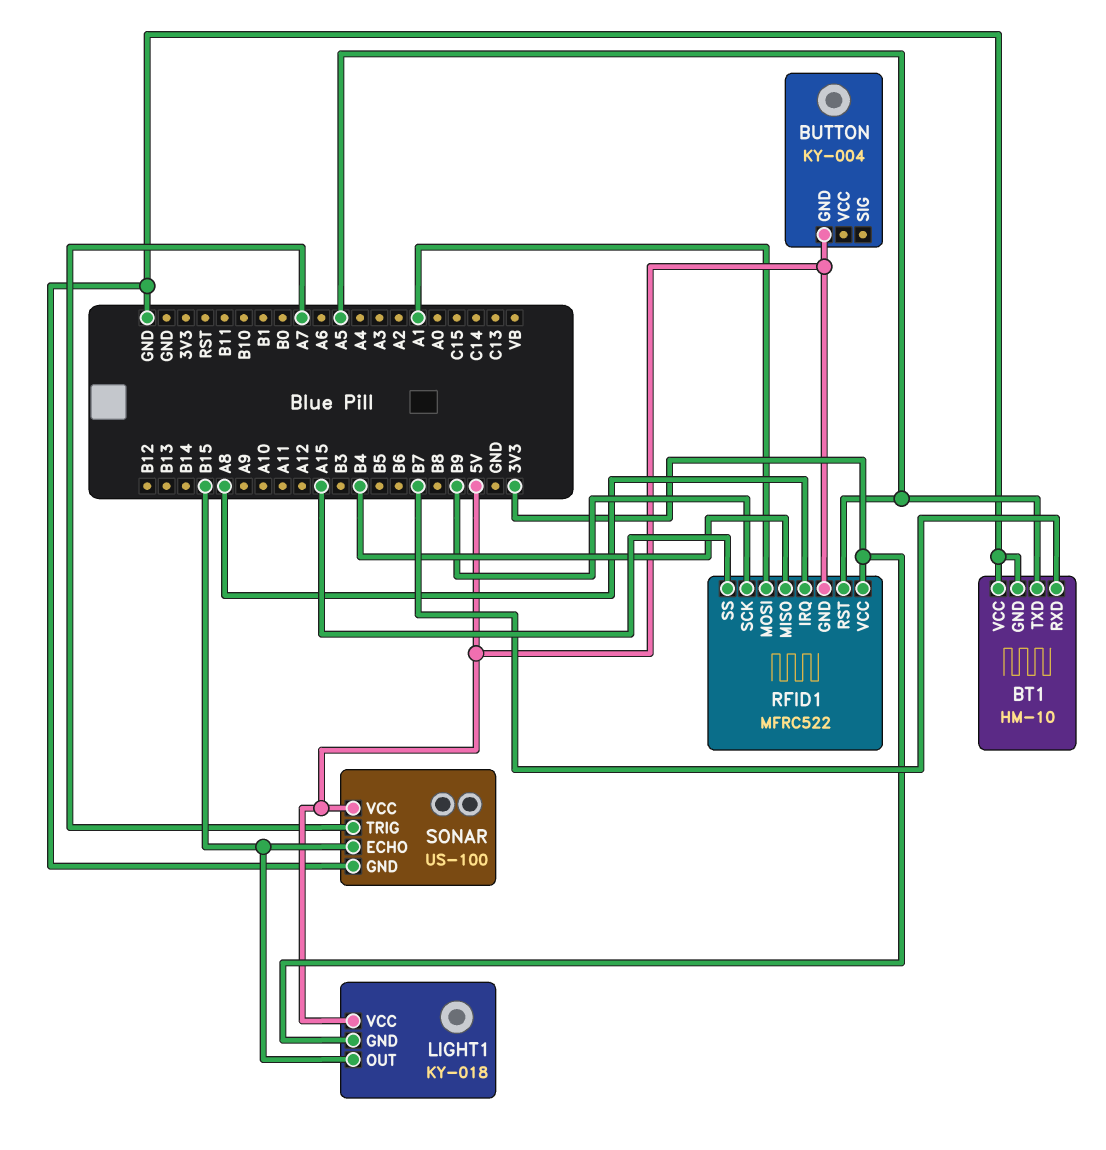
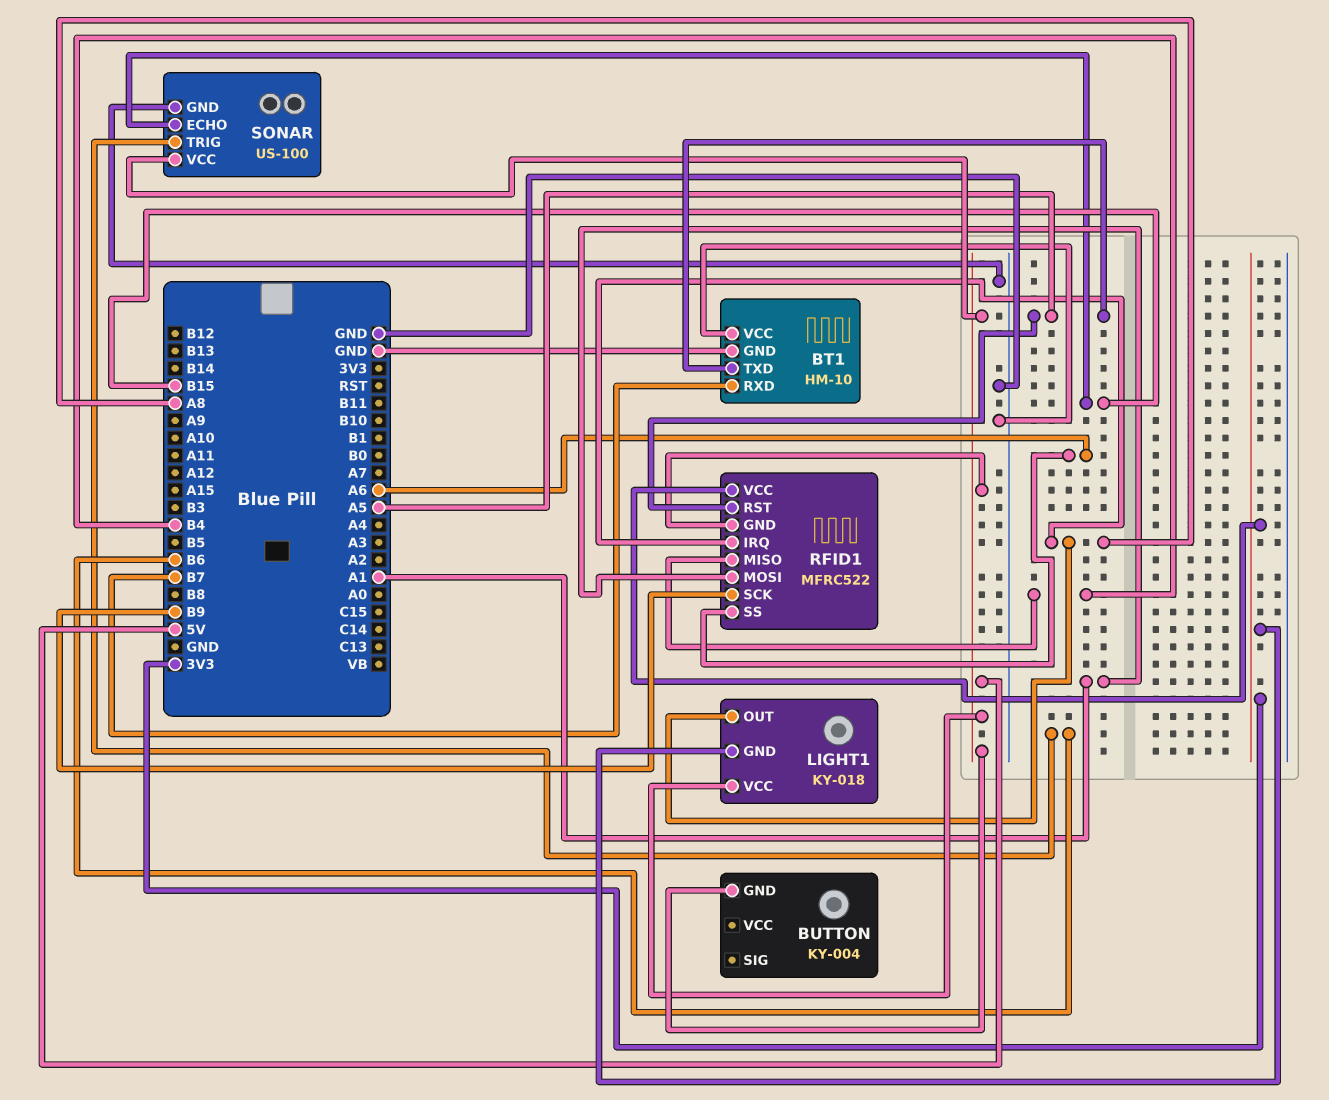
LIGHT1 pin OUT: B15 -> A8
RFID1 pin SS: A15 -> A6
SONAR pin TRIG: A7 -> B6

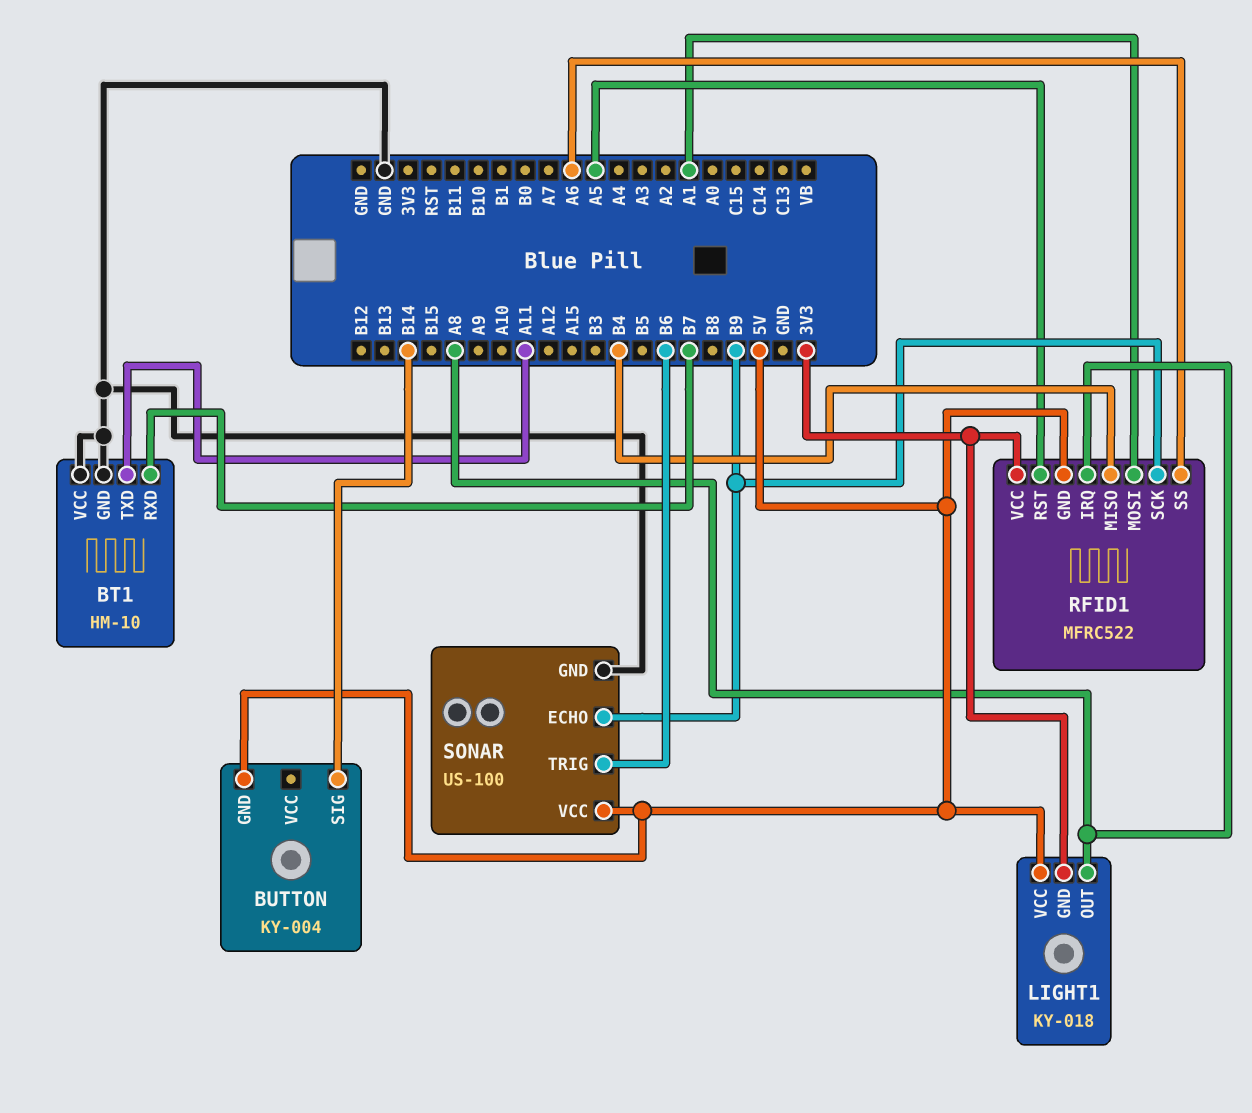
BT1 pin TXD: A5 -> A11
BUTTON pin SIG: none -> B14
SONAR pin ECHO: B15 -> B9

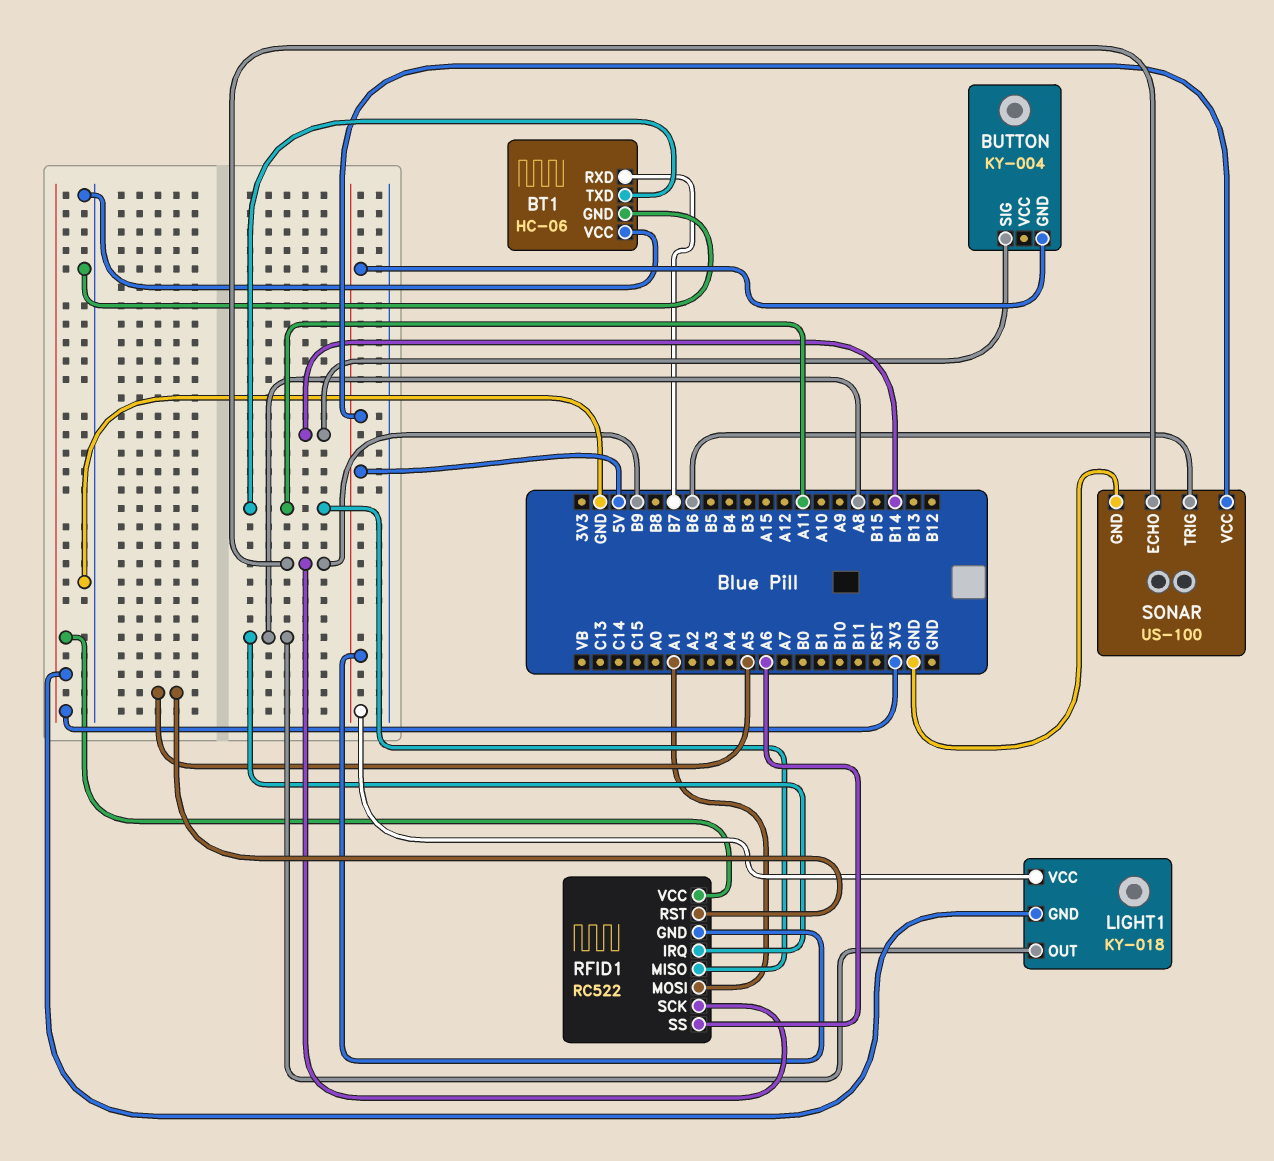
BT1: HM-10 -> HC-06
RFID1: MFRC522 -> RC522
RFID1 pin MISO: B4 -> A11

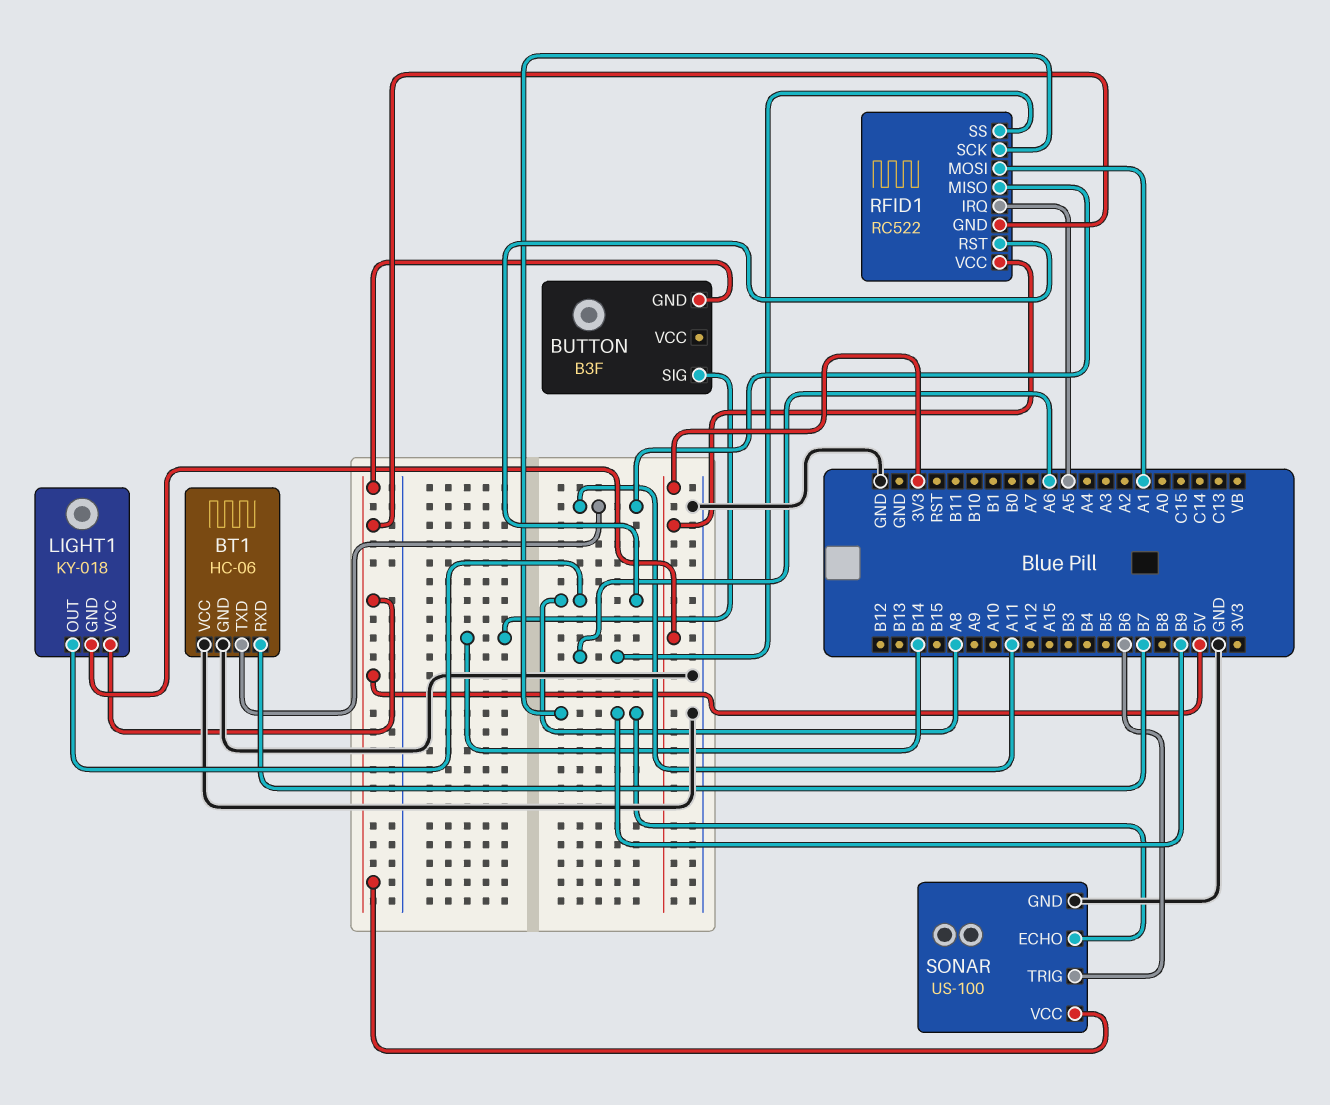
BUTTON: KY-004 -> B3F
RFID1 pin IRQ: A8 -> A5
RFID1 pin RST: A5 -> A8

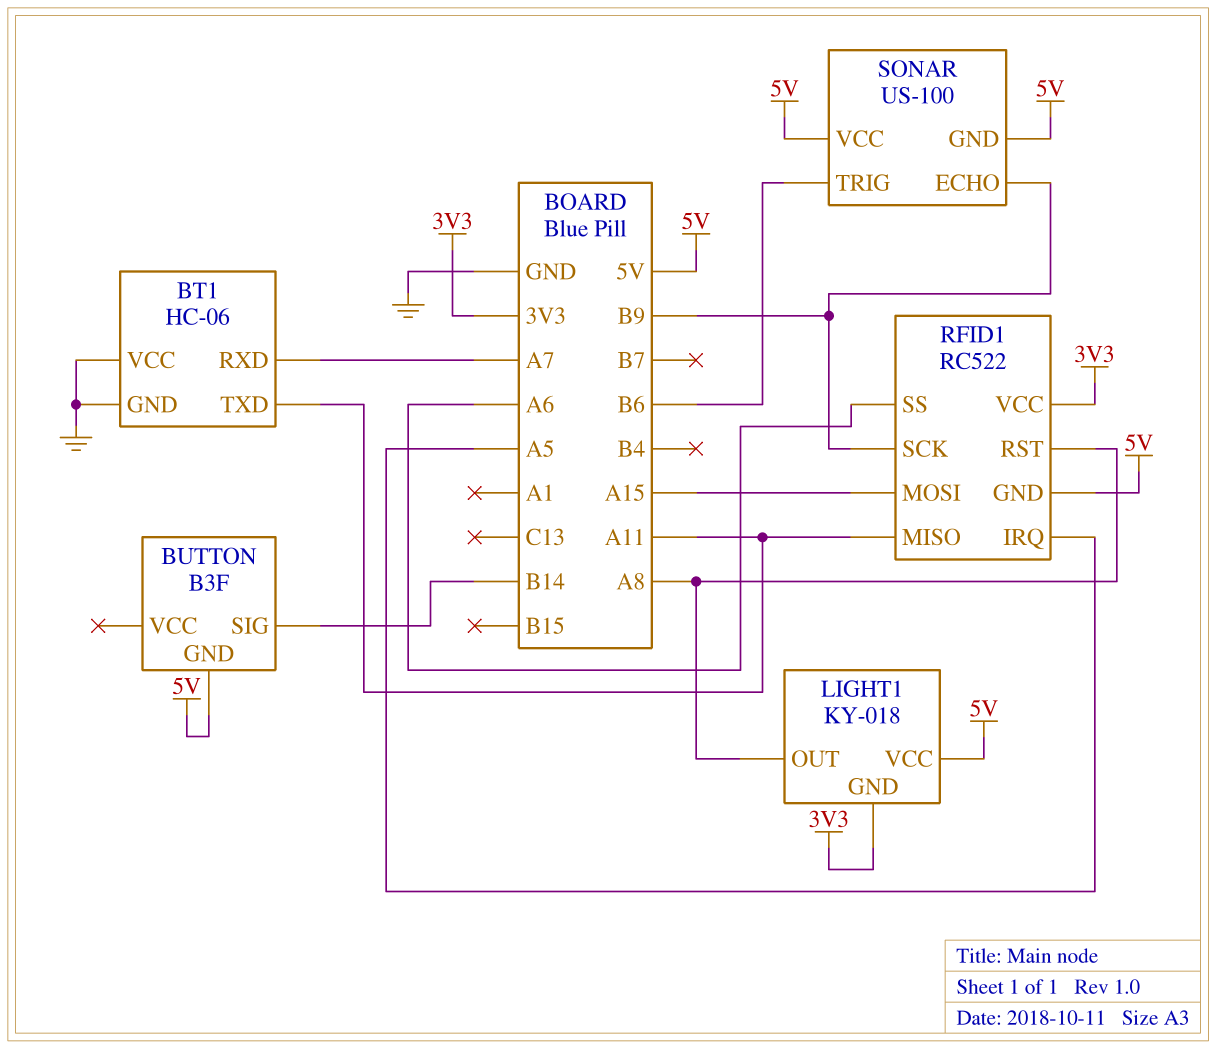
BT1 pin RXD: B7 -> A7
RFID1 pin MOSI: A1 -> A15
SONAR pin GND: GND -> 5V

